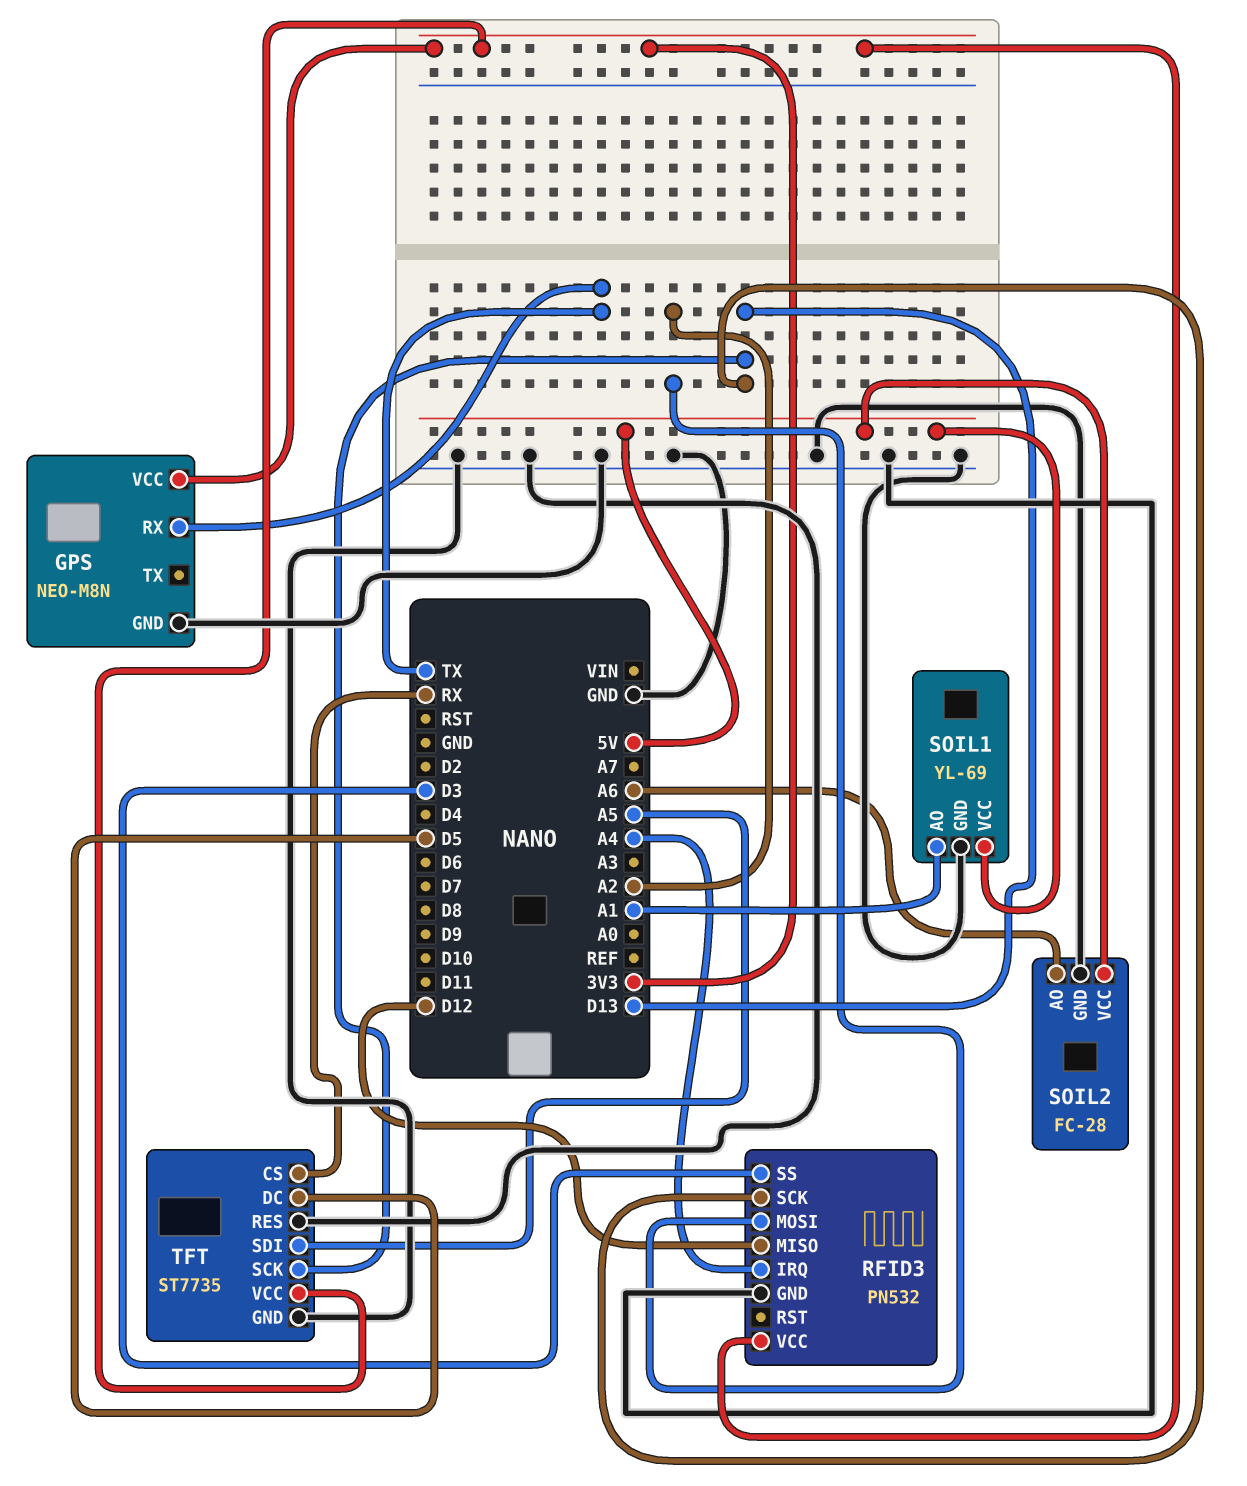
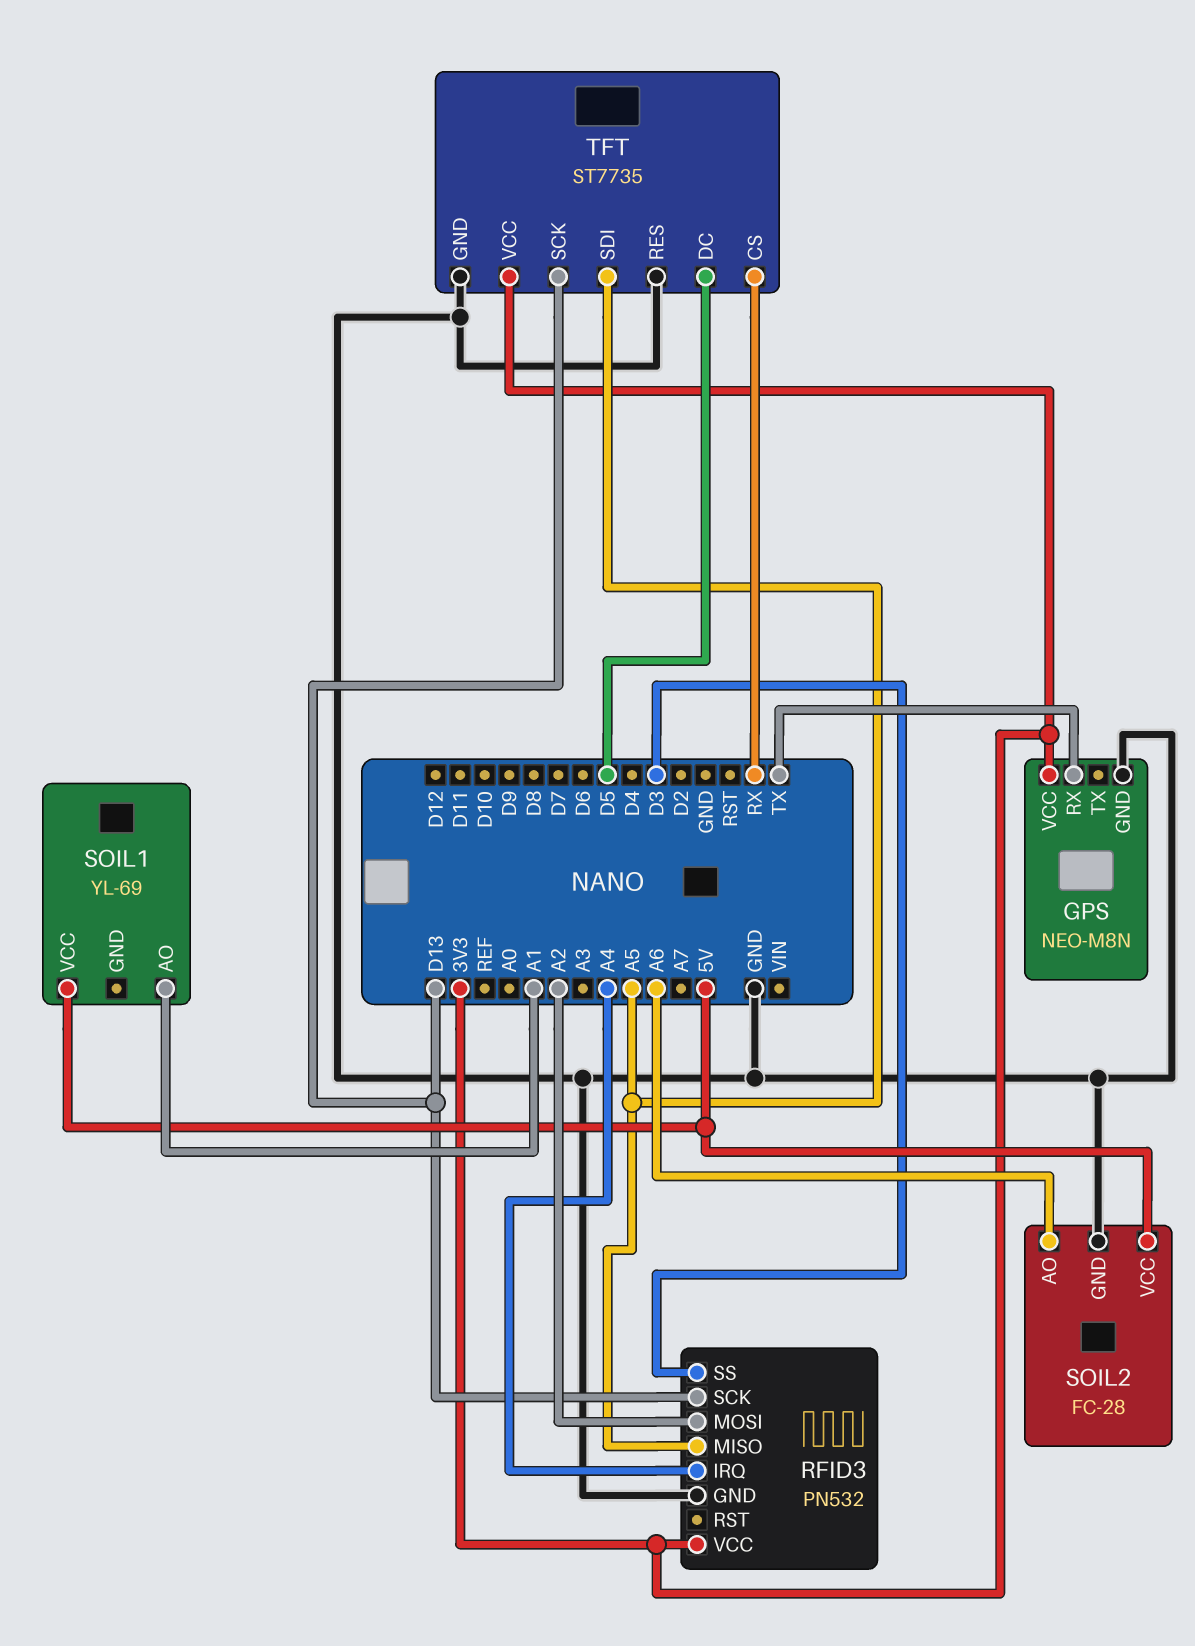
RFID3 pin MISO: D12 -> A5
SOIL1 pin GND: GND -> none

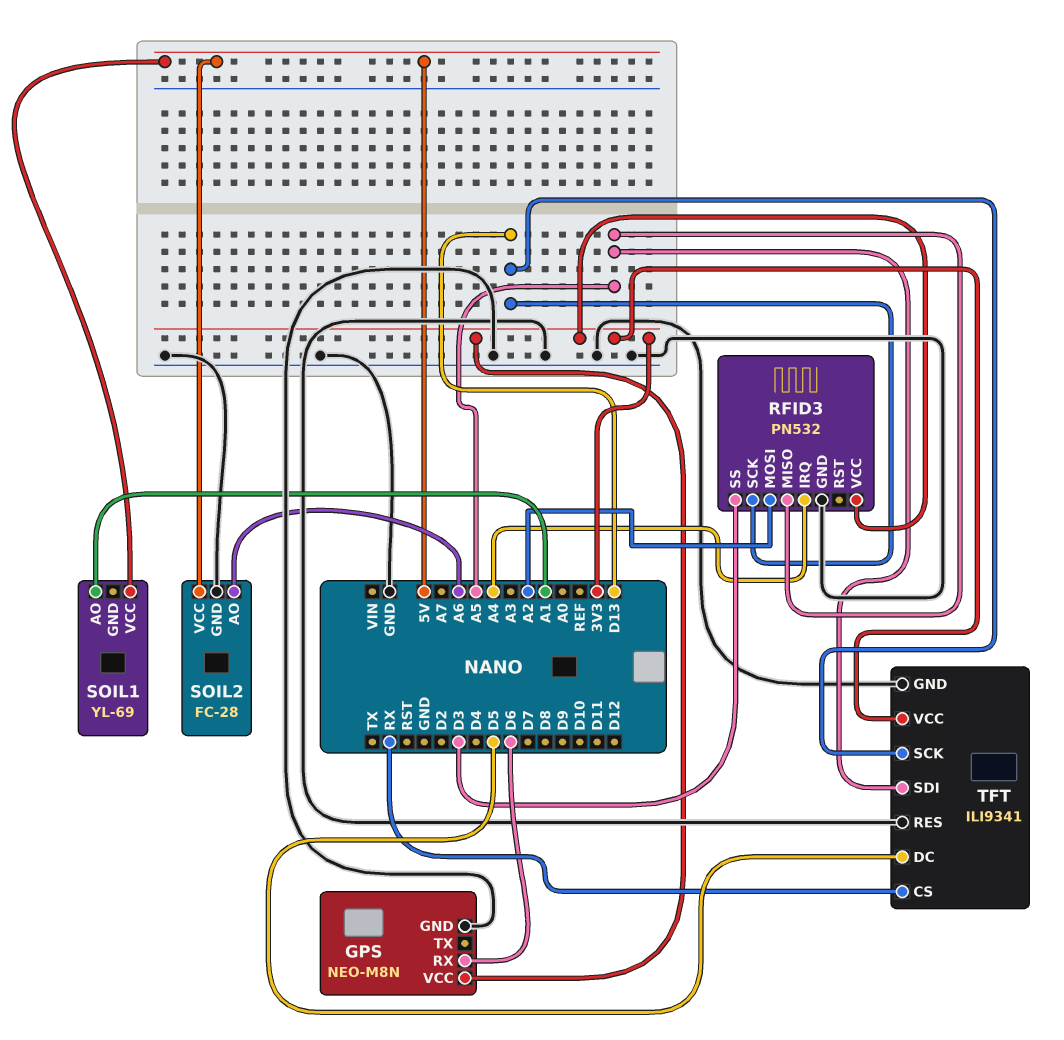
GPS pin RX: TX -> D6
TFT: ST7735 -> ILI9341

